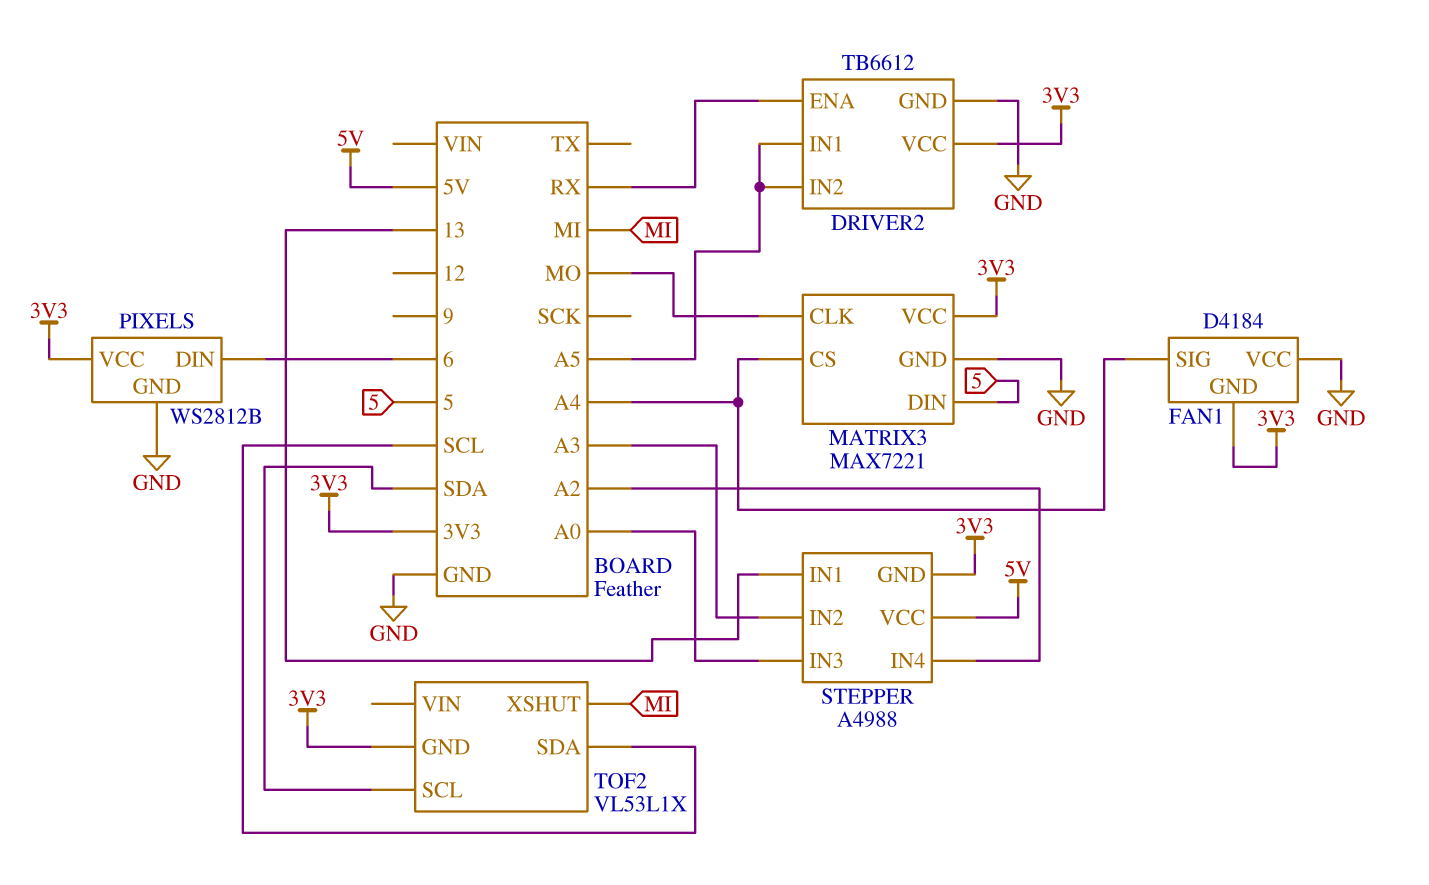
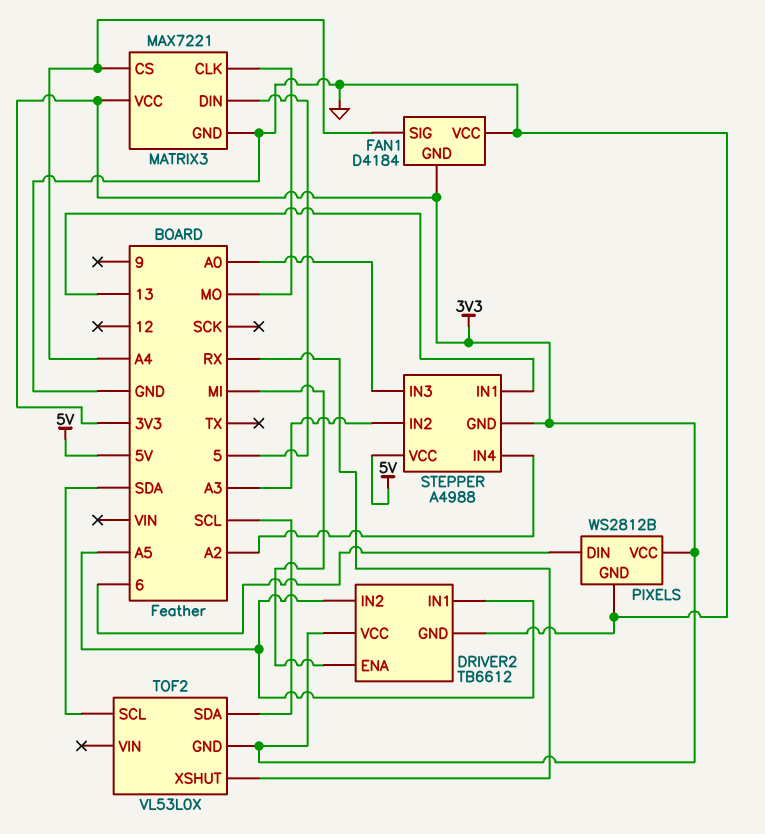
DRIVER2 pin ENA: RX -> MI
TOF2: VL53L1X -> VL53L0X
TOF2 pin XSHUT: MI -> RX

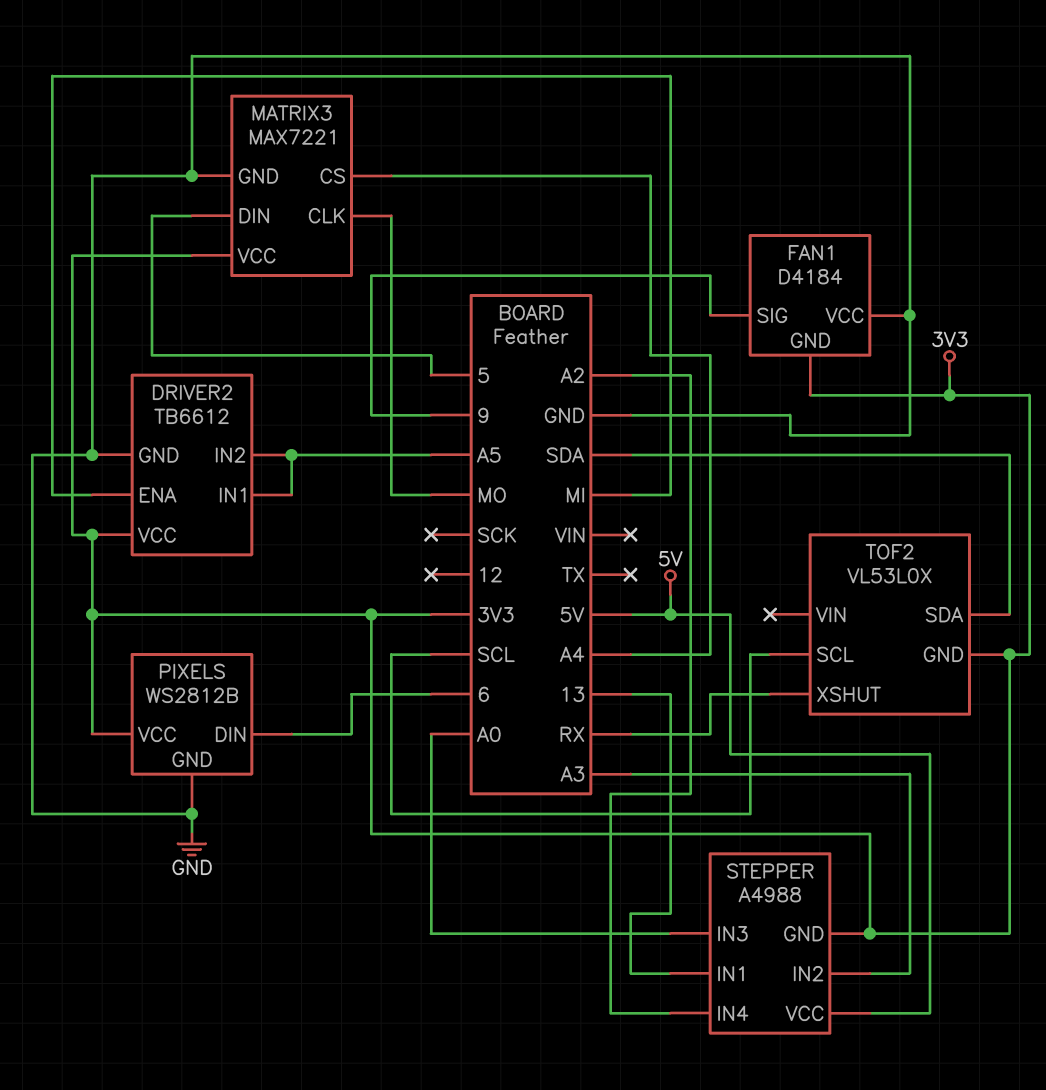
FAN1 pin SIG: A4 -> 9
TOF2 pin SCL: SDA -> SCL
TOF2 pin SDA: SCL -> SDA

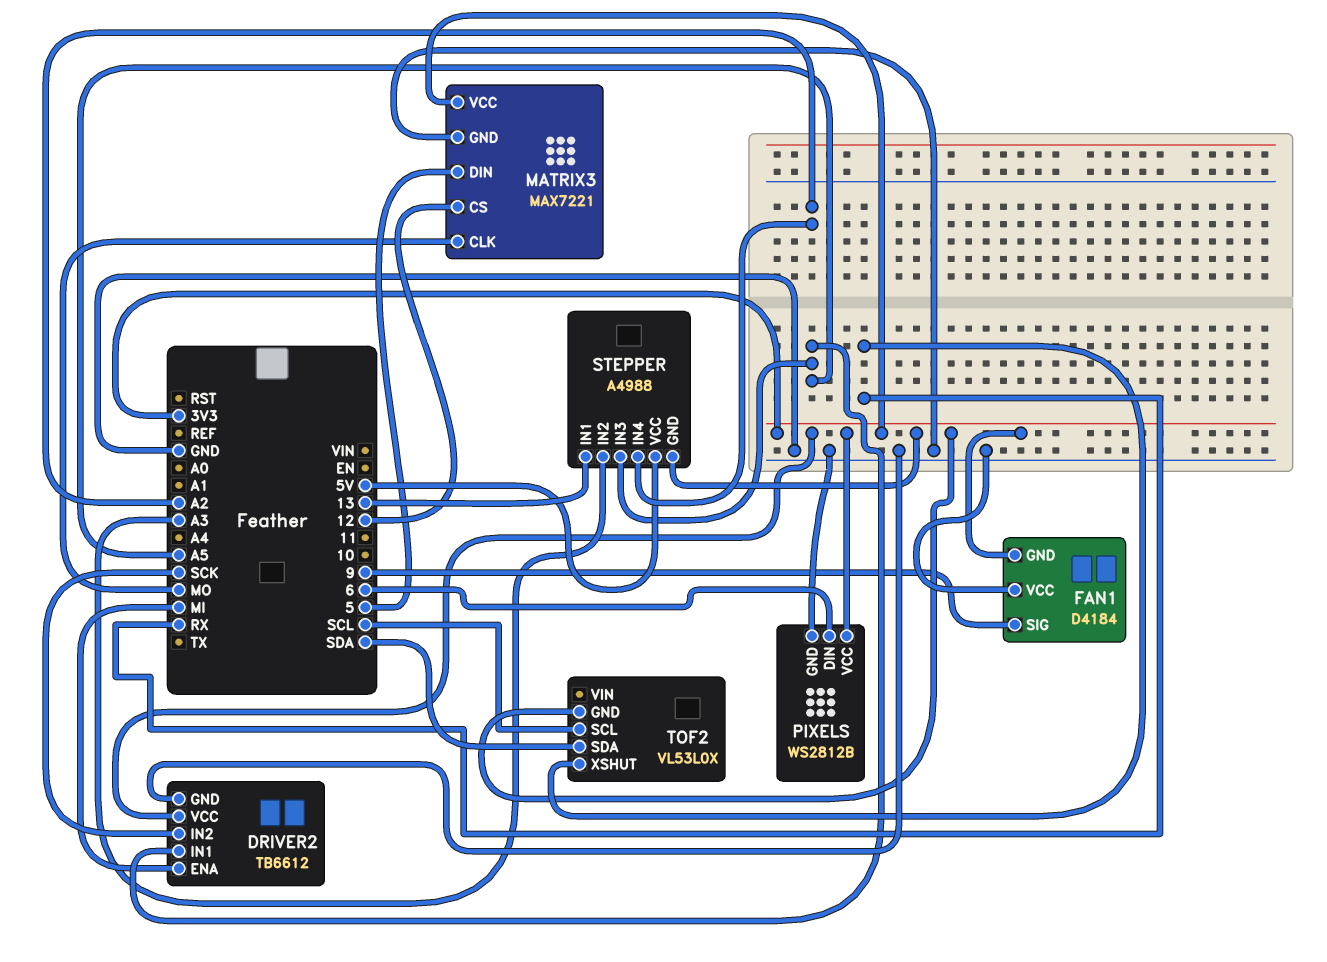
DRIVER2 pin IN2: A5 -> SCK
MATRIX3 pin CS: A4 -> 12
STEPPER pin IN3: A0 -> A5

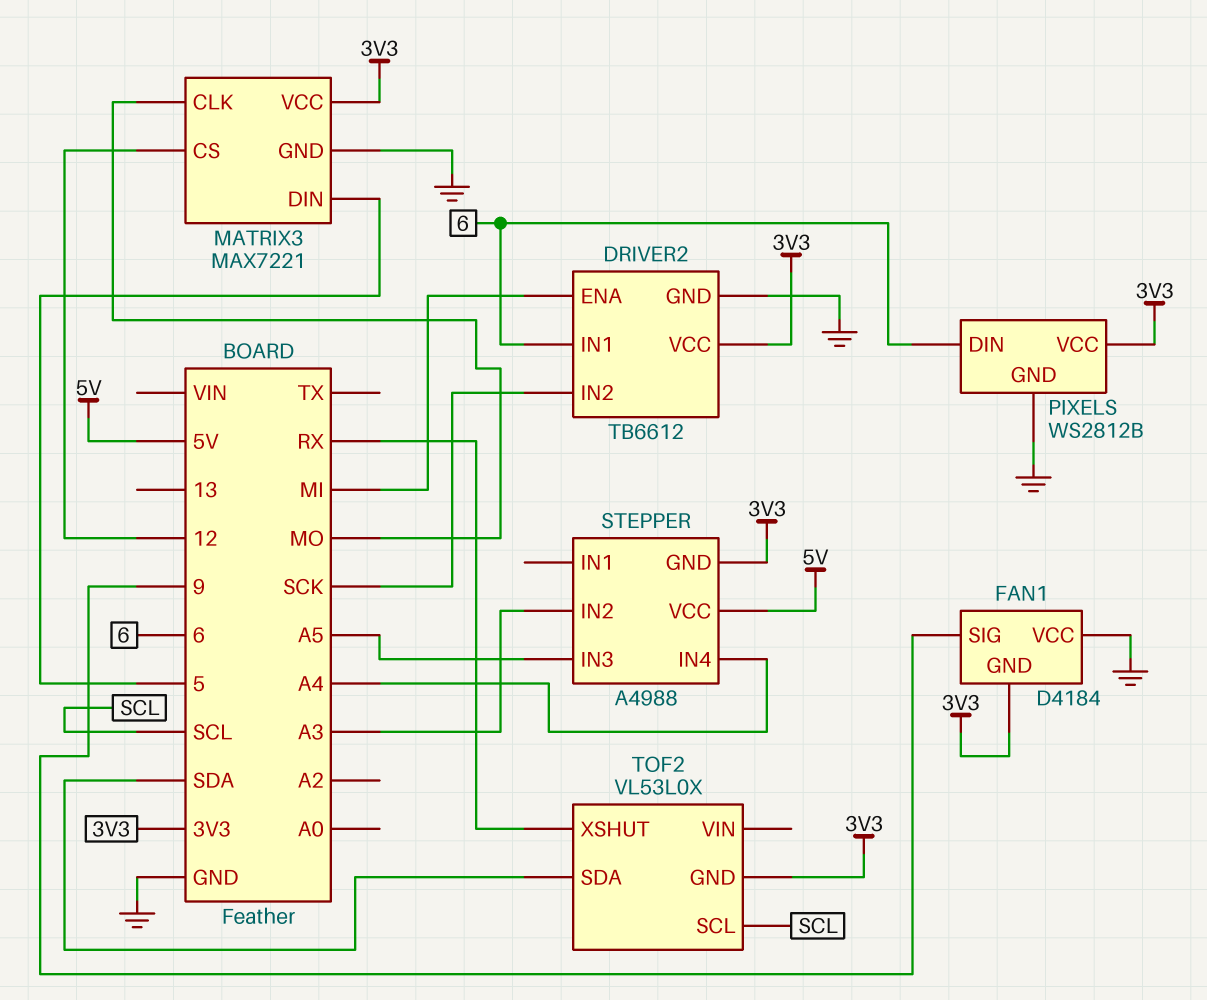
DRIVER2 pin IN1: A5 -> 6
STEPPER pin IN1: 13 -> none
STEPPER pin IN4: A2 -> A4

